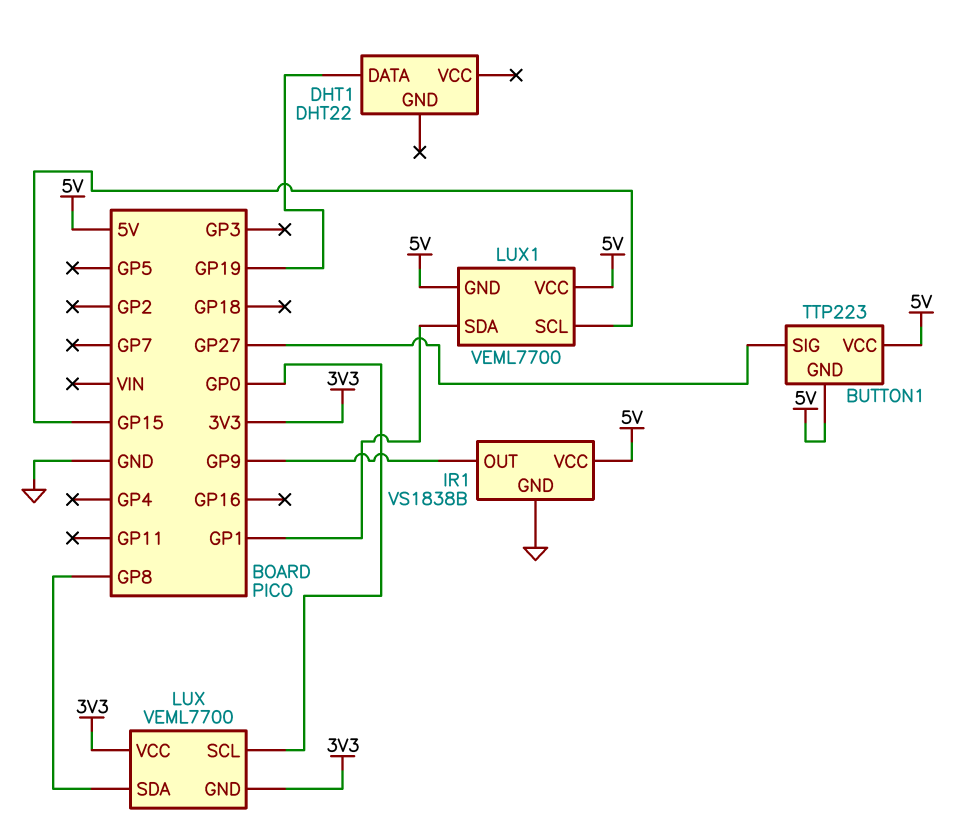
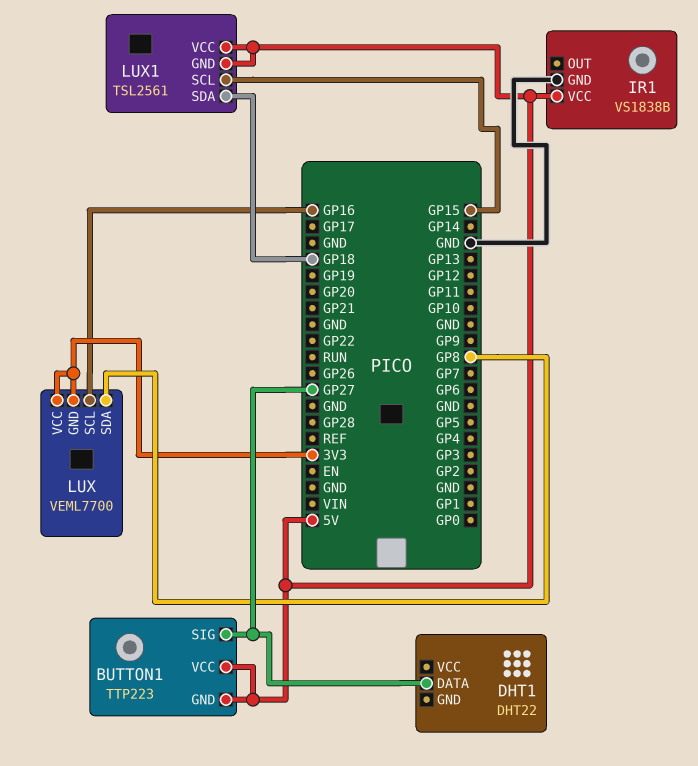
DHT1 pin DATA: GP19 -> GP27
IR1 pin OUT: GP9 -> none
LUX pin SCL: GP0 -> GP16
LUX1: VEML7700 -> TSL2561
LUX1 pin SDA: GP1 -> GP18

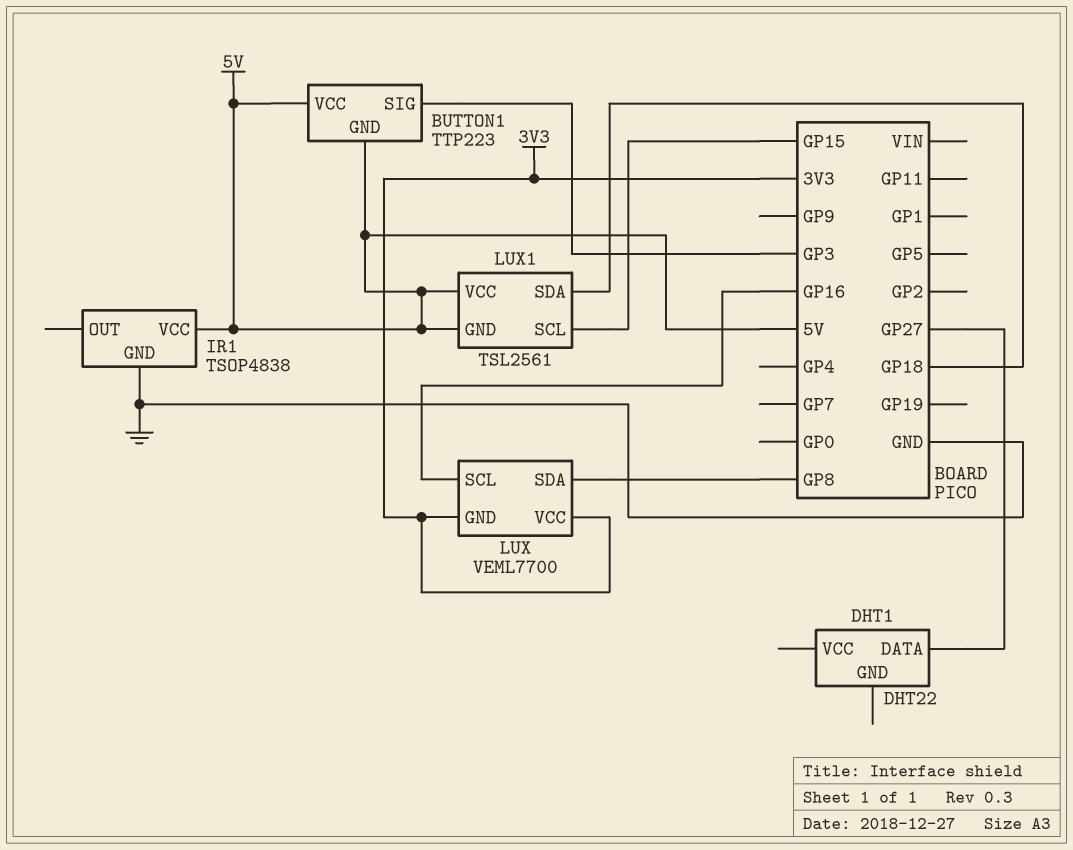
BUTTON1 pin SIG: GP27 -> GP3
IR1: VS1838B -> TSOP4838

